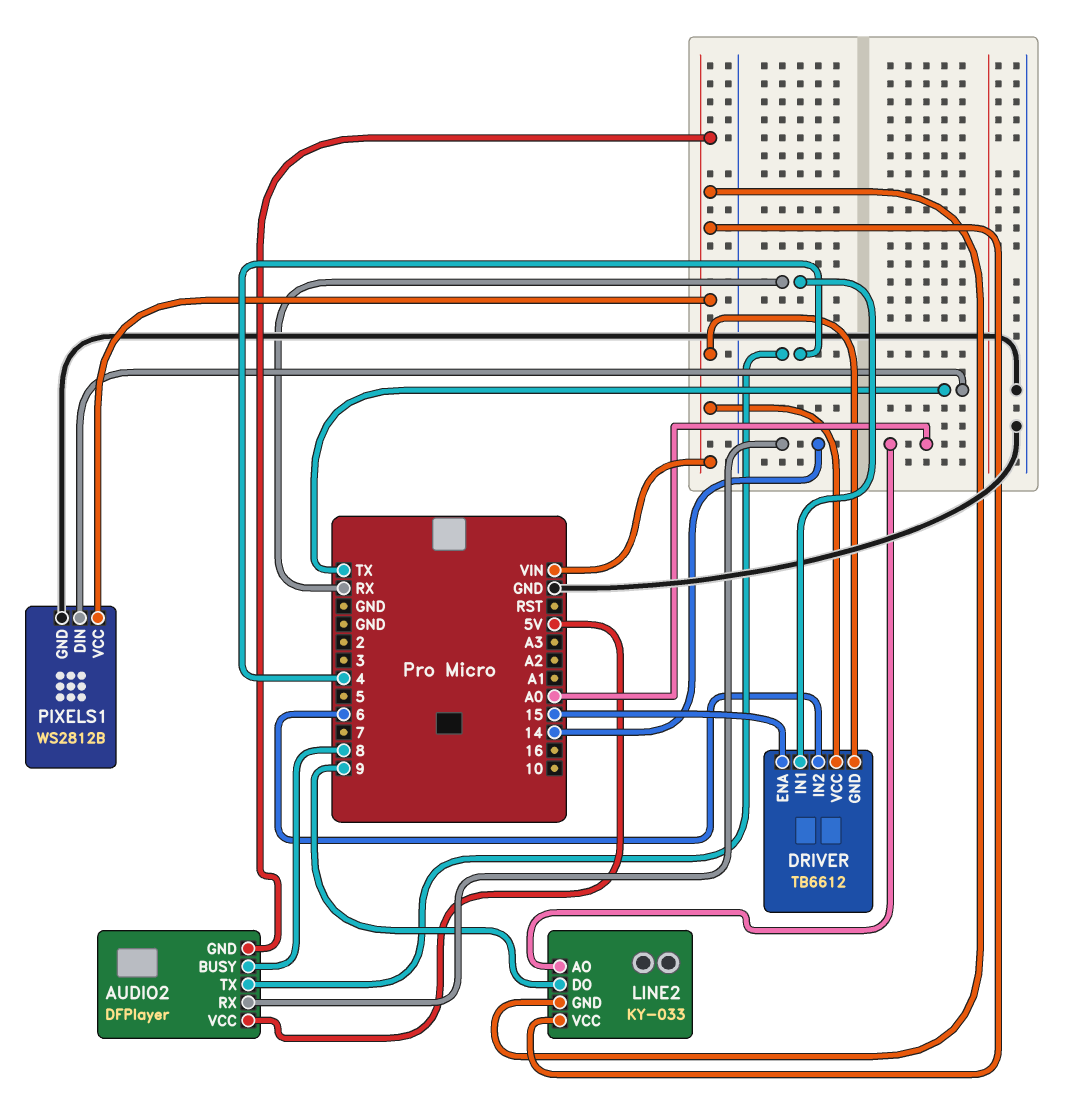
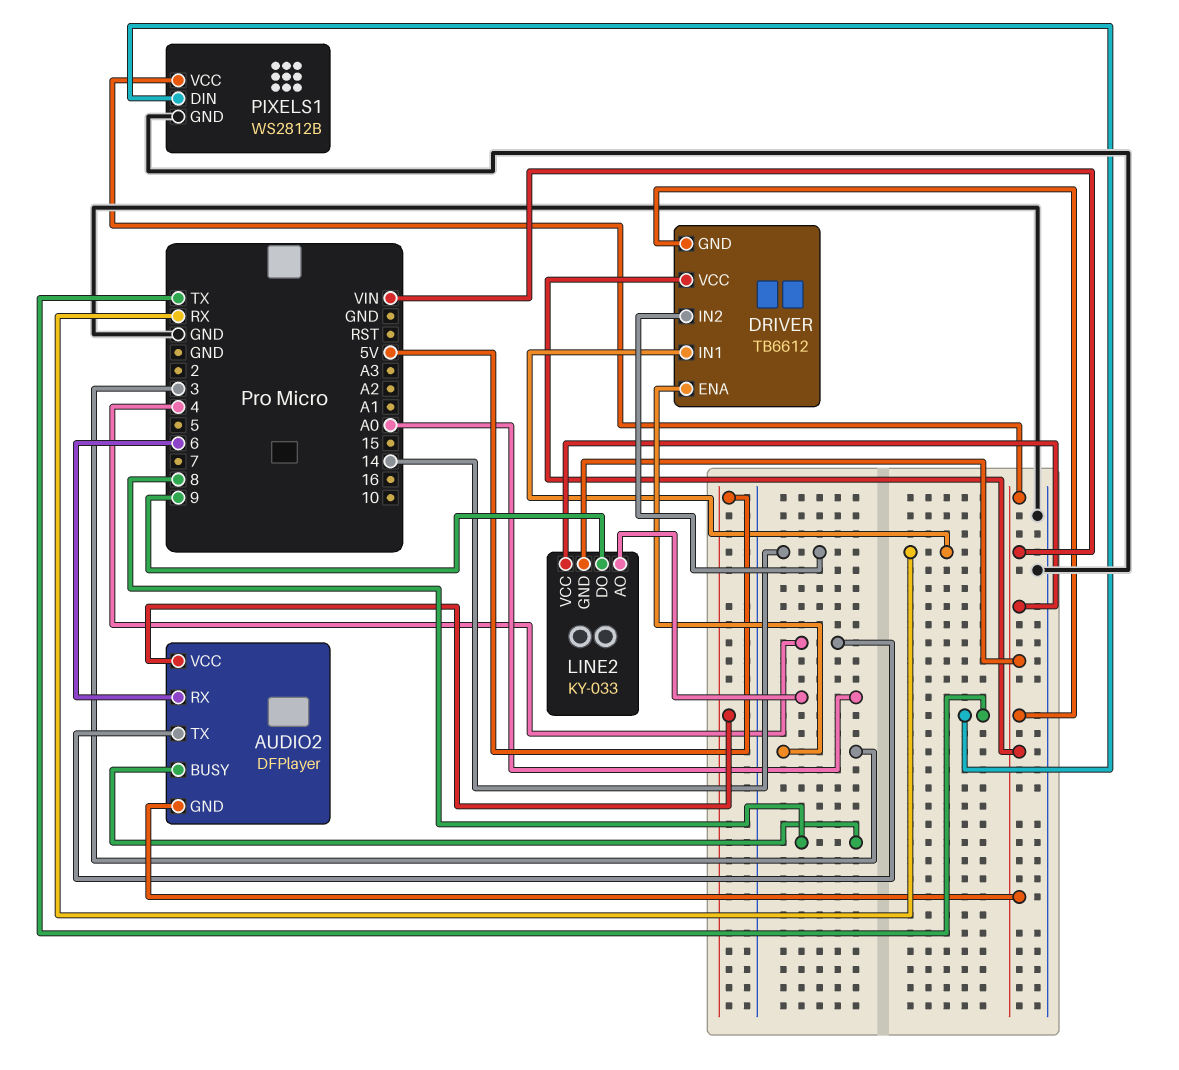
AUDIO2 pin RX: 14 -> 6
DRIVER pin ENA: 15 -> 3
DRIVER pin IN2: 6 -> 14

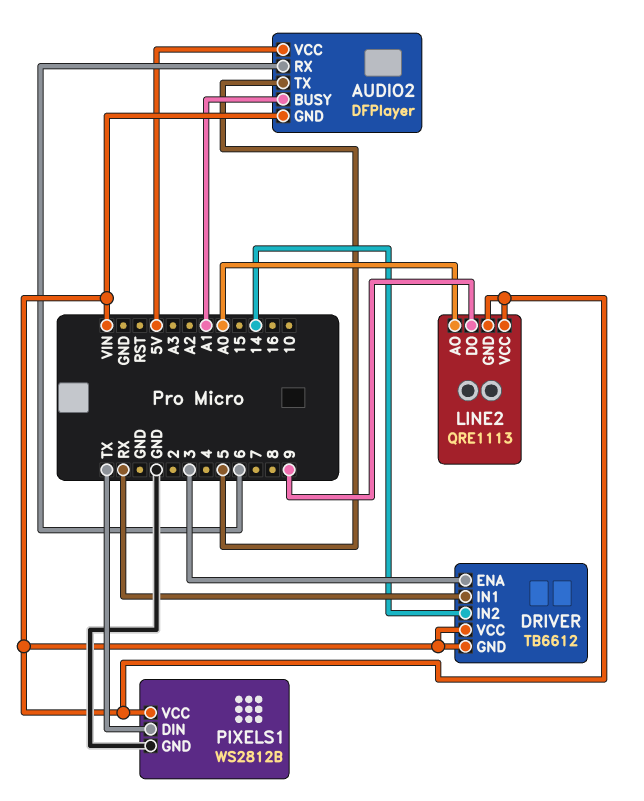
AUDIO2 pin BUSY: 8 -> A1
AUDIO2 pin TX: 4 -> 5
LINE2: KY-033 -> QRE1113

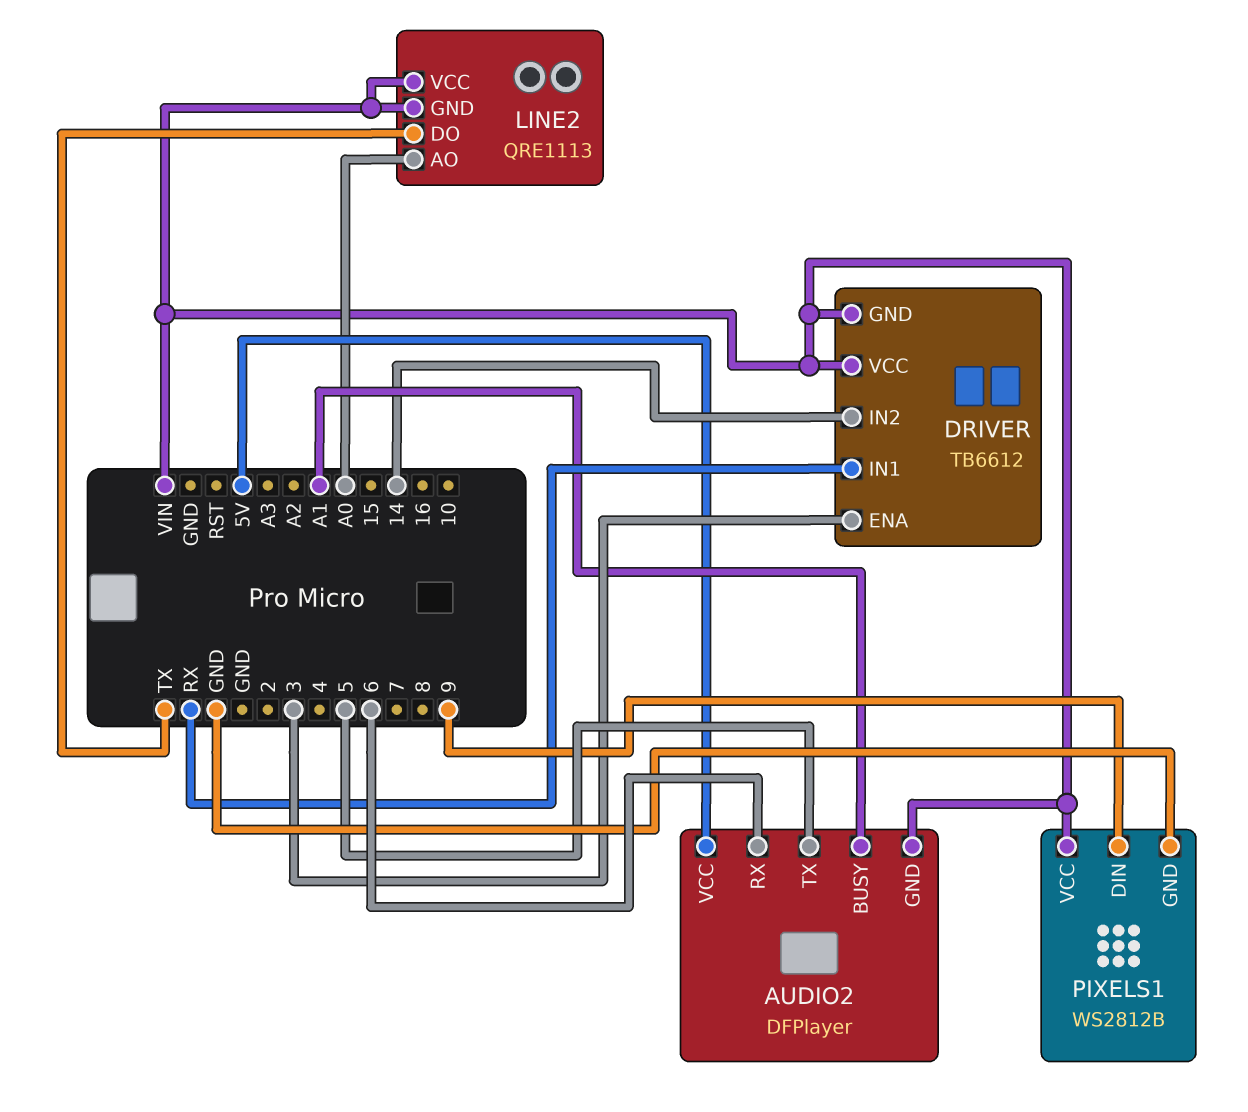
LINE2 pin DO: 9 -> TX
PIXELS1 pin DIN: TX -> 9

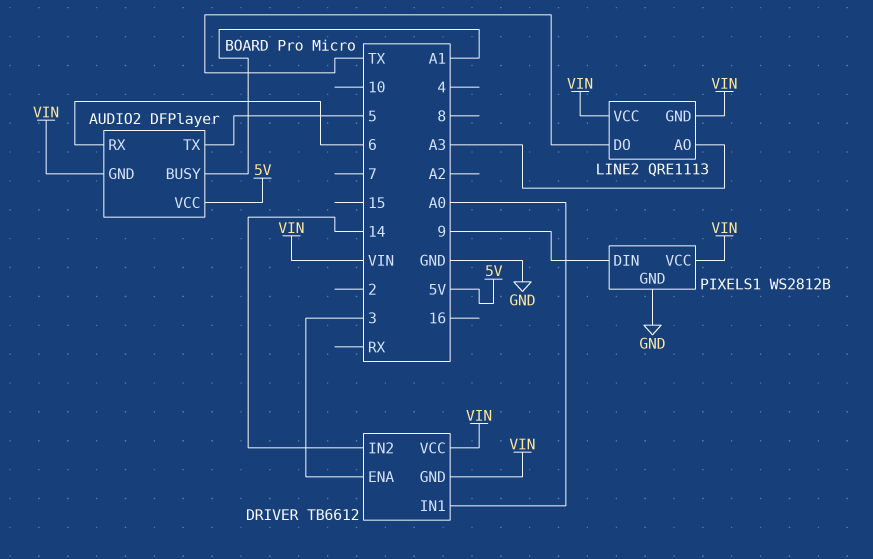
DRIVER pin IN1: RX -> A0
LINE2 pin AO: A0 -> A3

